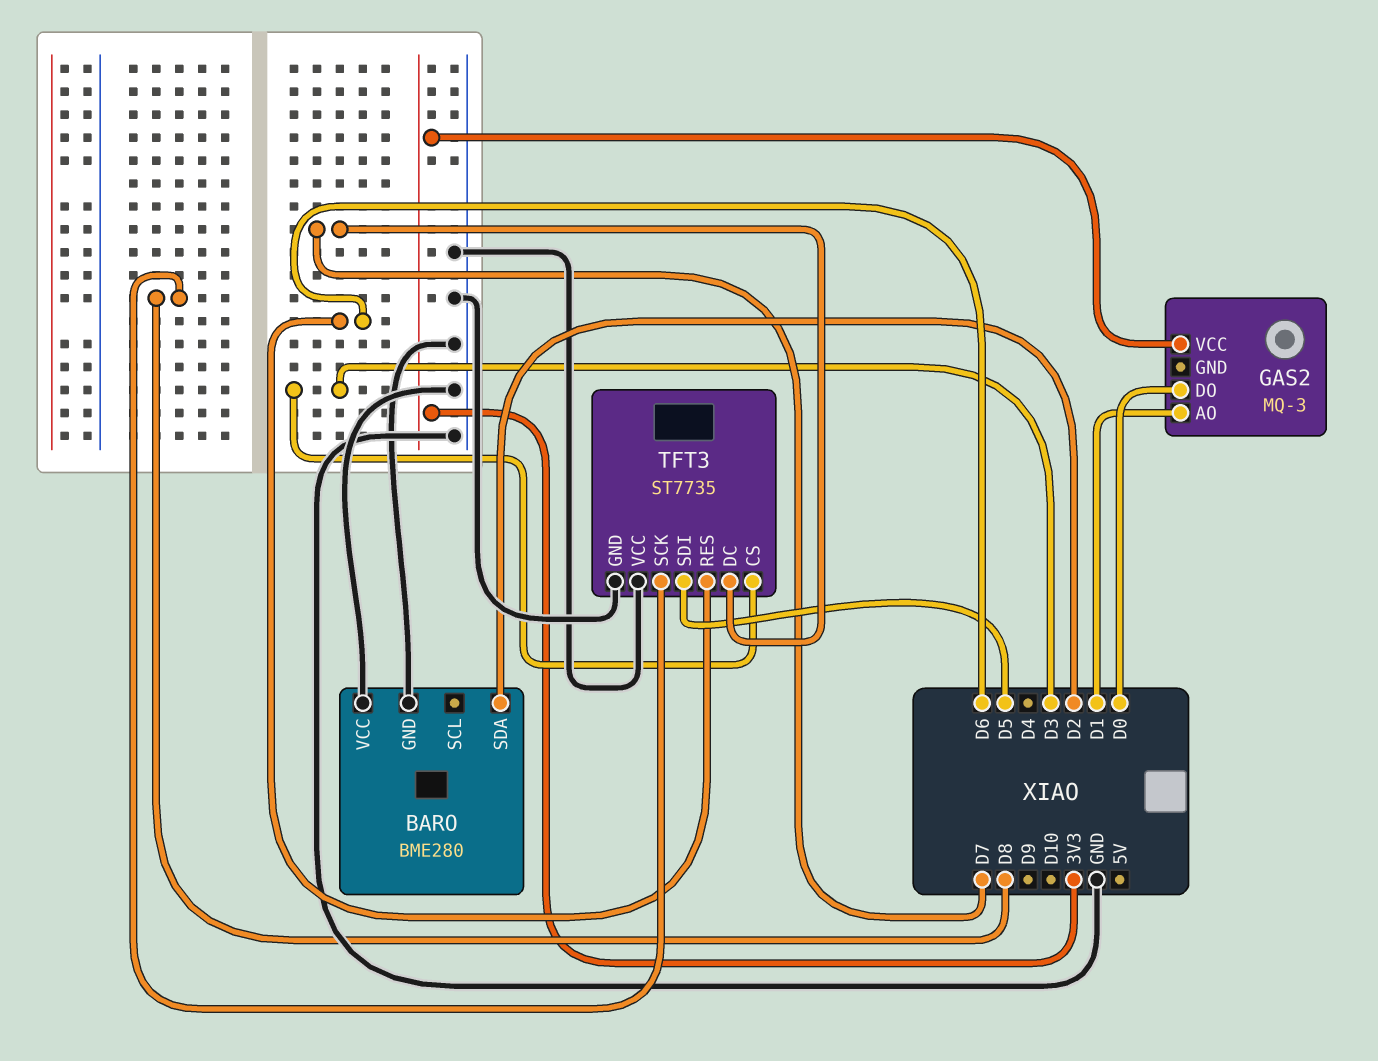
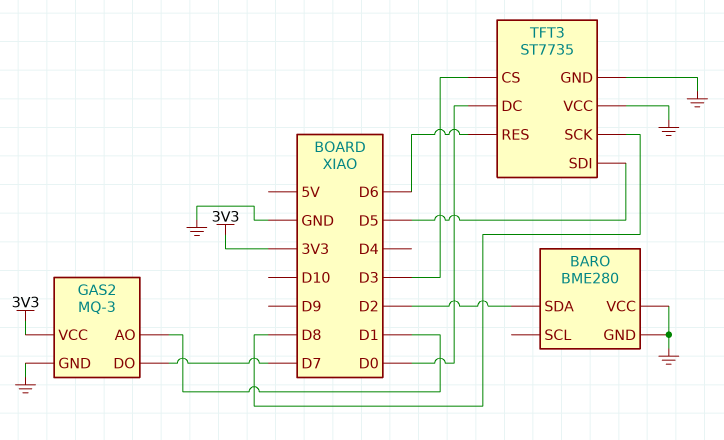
GAS2 pin DO: D0 -> D7
GAS2 pin GND: none -> GND
TFT3 pin DC: D7 -> D0

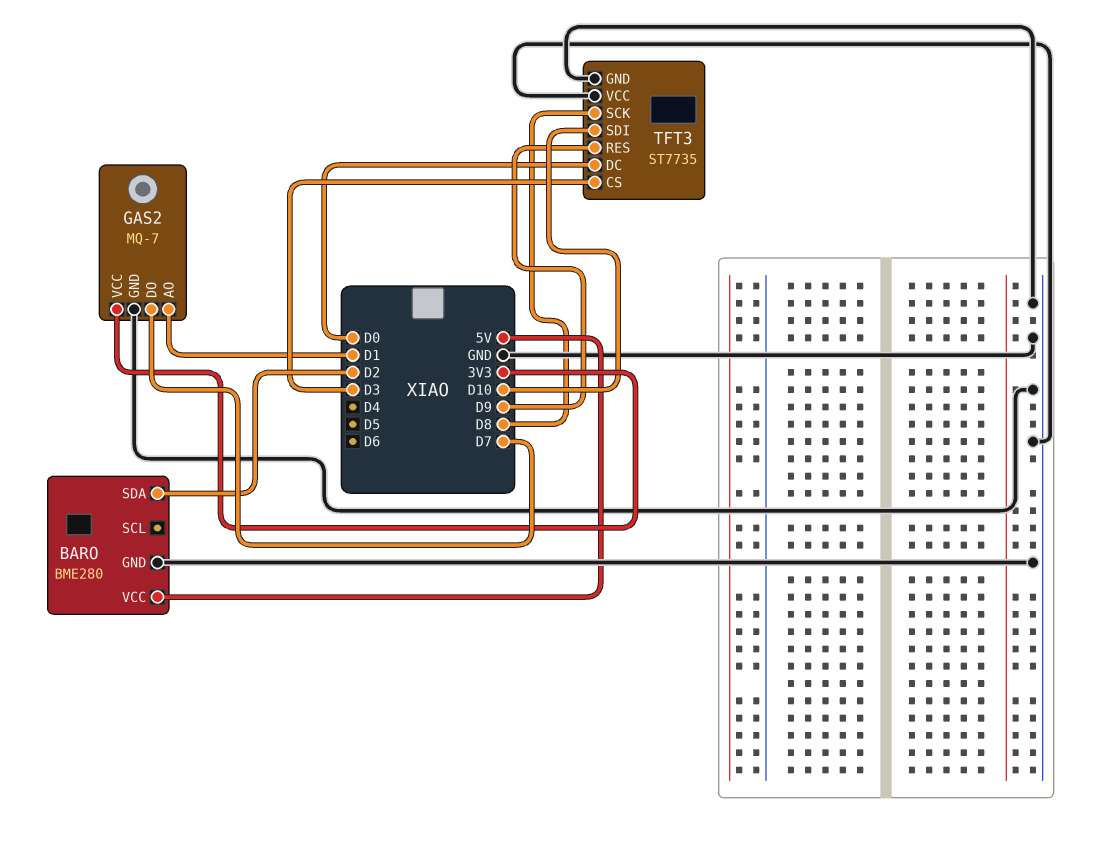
BARO pin VCC: GND -> 5V
GAS2: MQ-3 -> MQ-7
TFT3 pin RES: D6 -> D9
TFT3 pin SDI: D5 -> D10

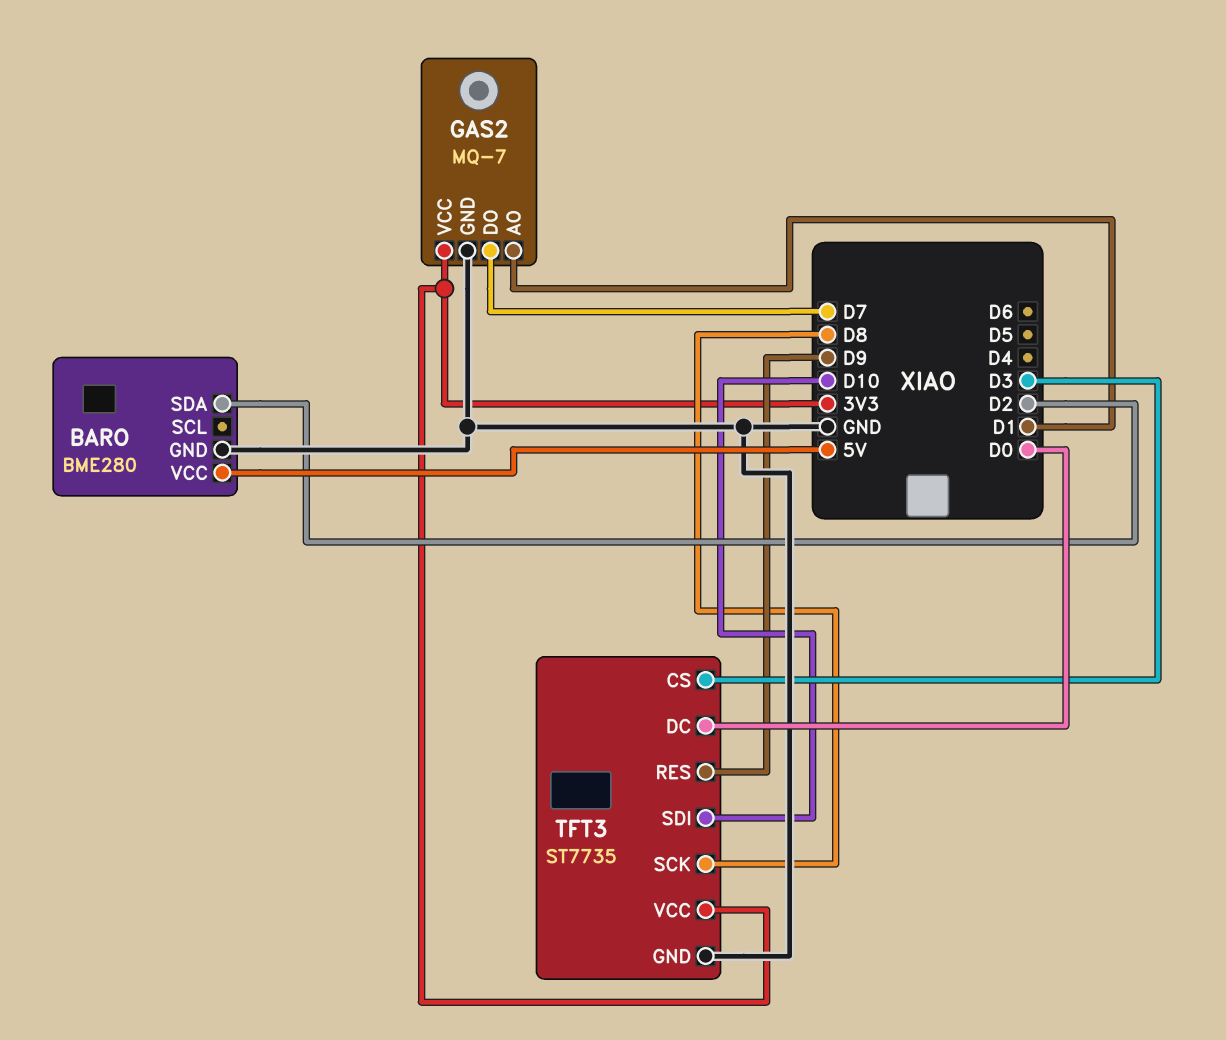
TFT3 pin VCC: GND -> 3V3

